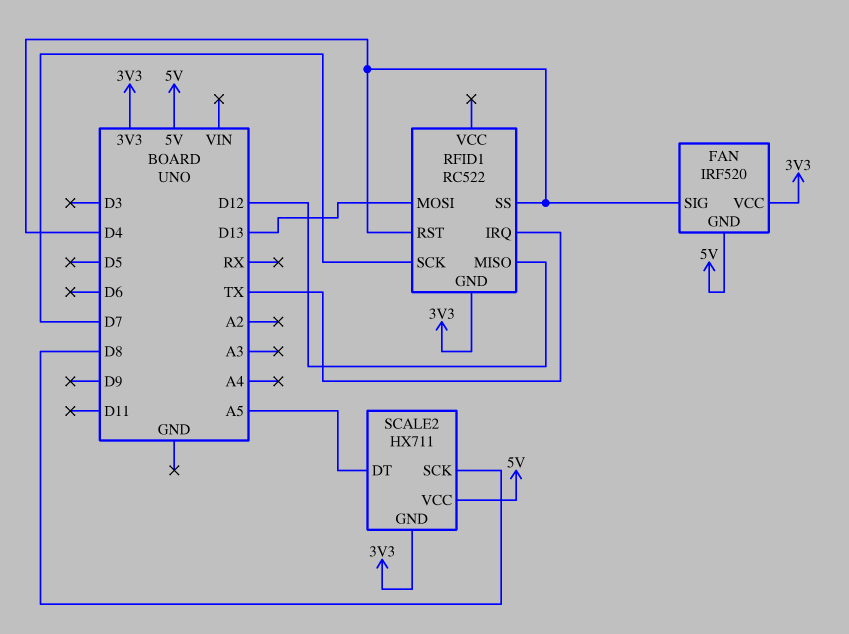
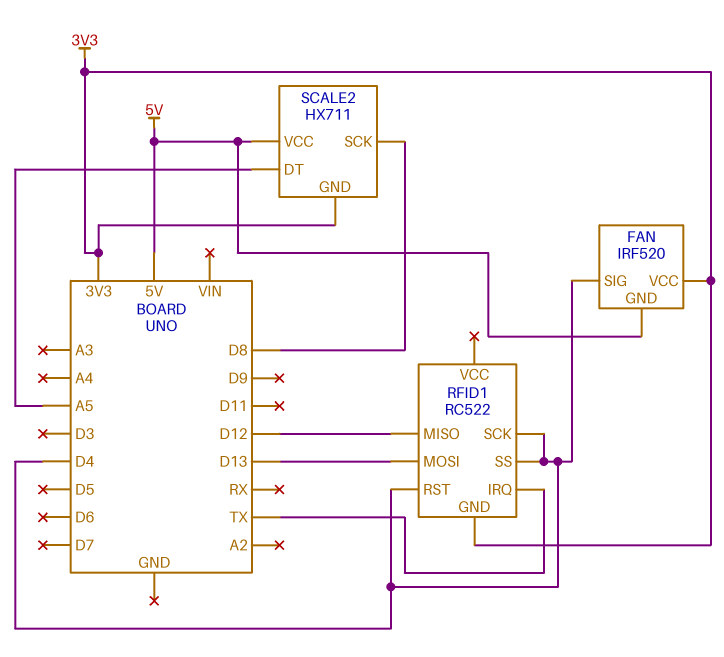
RFID1 pin SCK: D7 -> D4

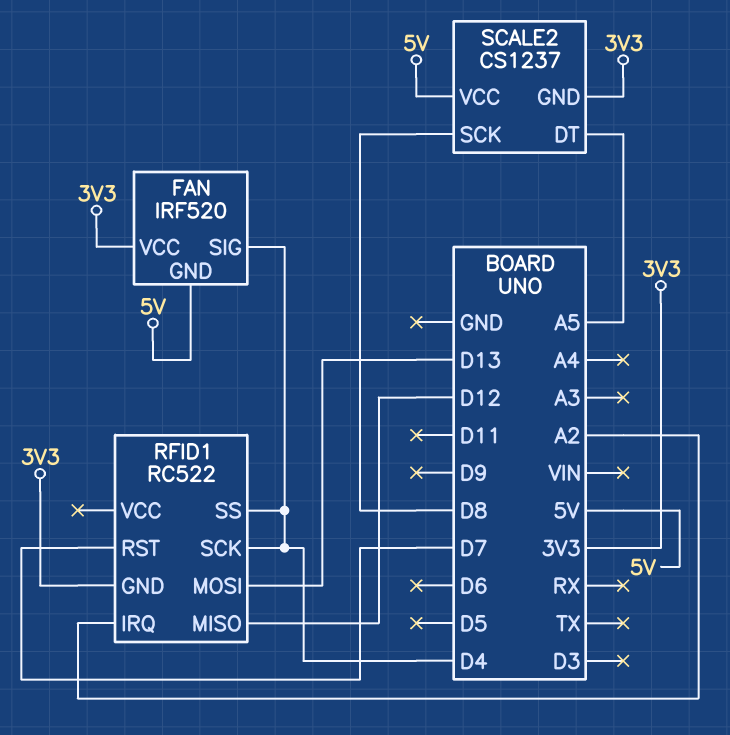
RFID1 pin IRQ: TX -> A2
RFID1 pin RST: D4 -> D7
SCALE2: HX711 -> CS1237

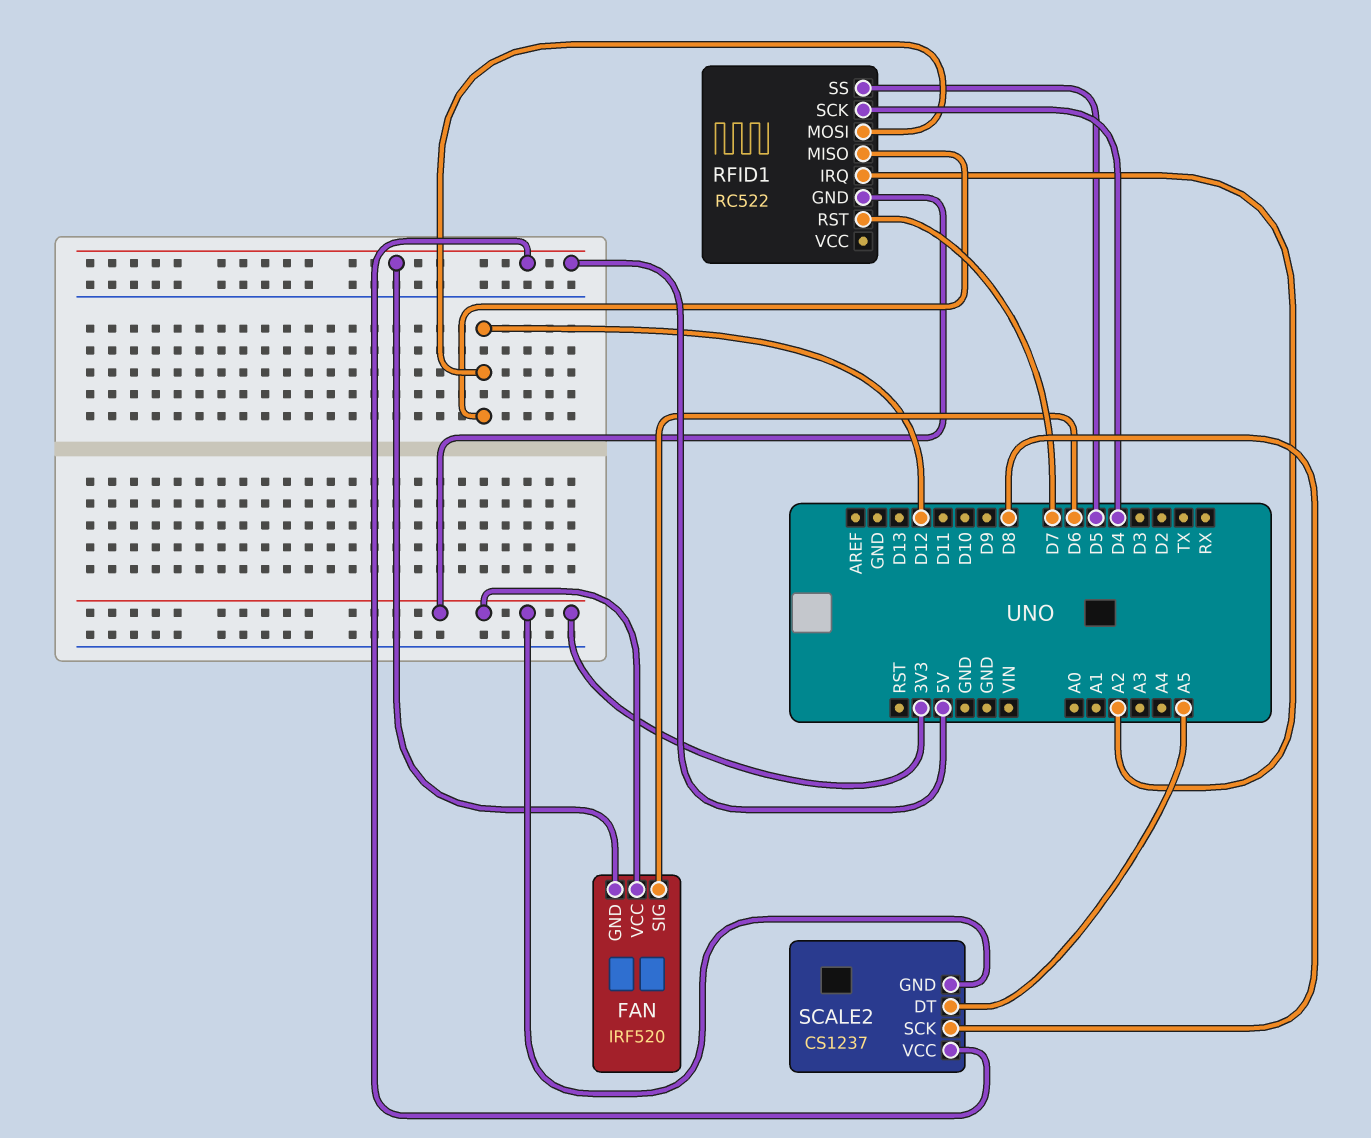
FAN pin SIG: D4 -> D6
RFID1 pin MOSI: D13 -> D12
RFID1 pin SS: D4 -> D5

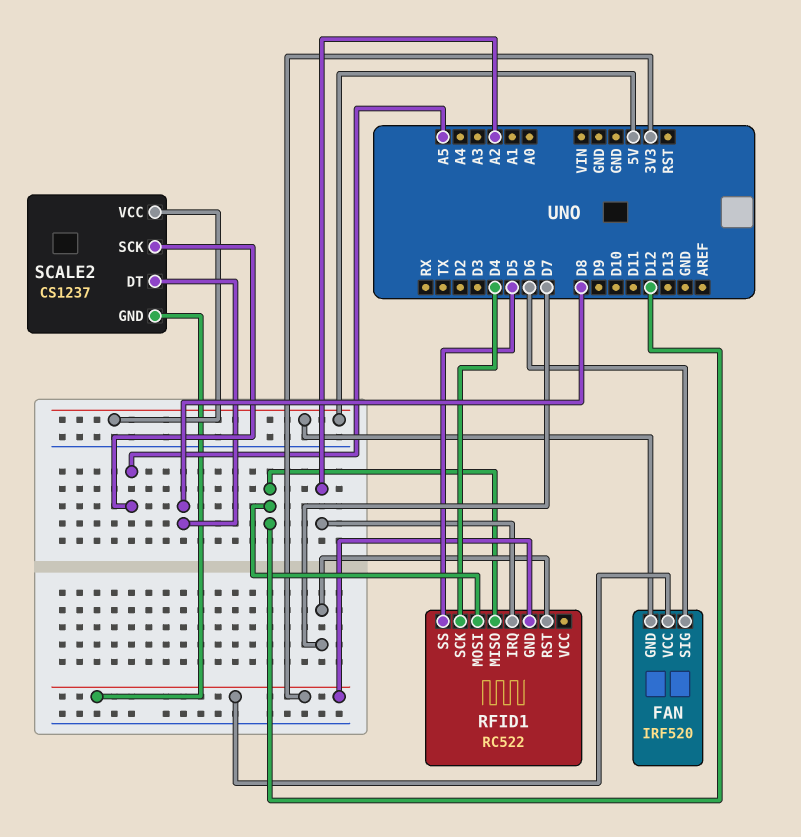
SCALE2 pin DT: A5 -> D8
SCALE2 pin SCK: D8 -> A5

